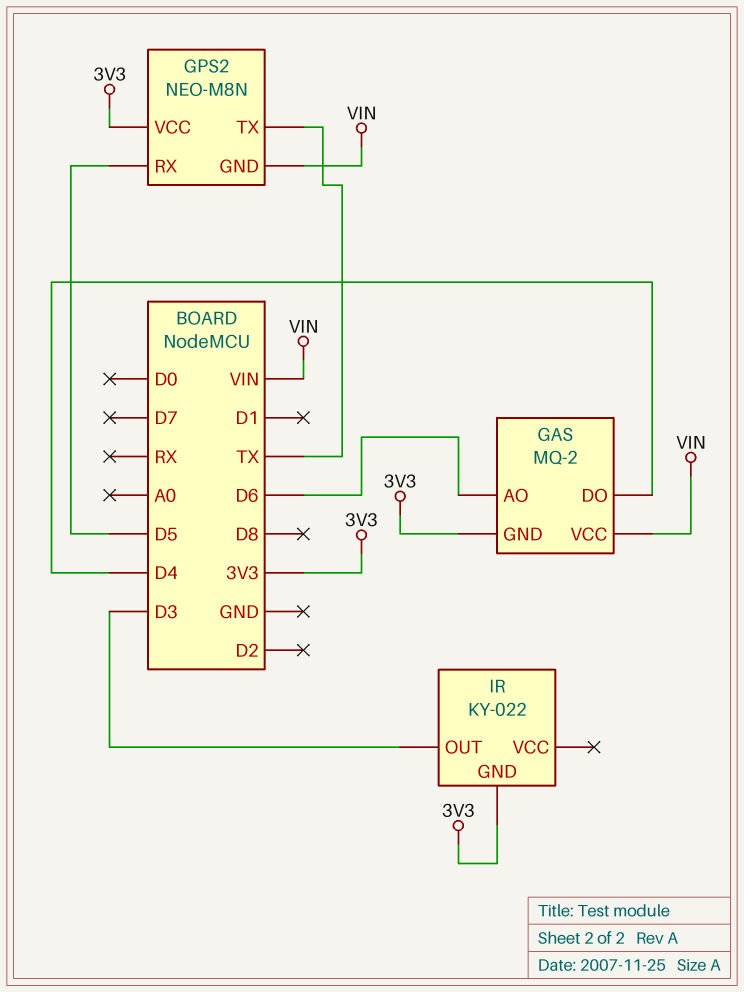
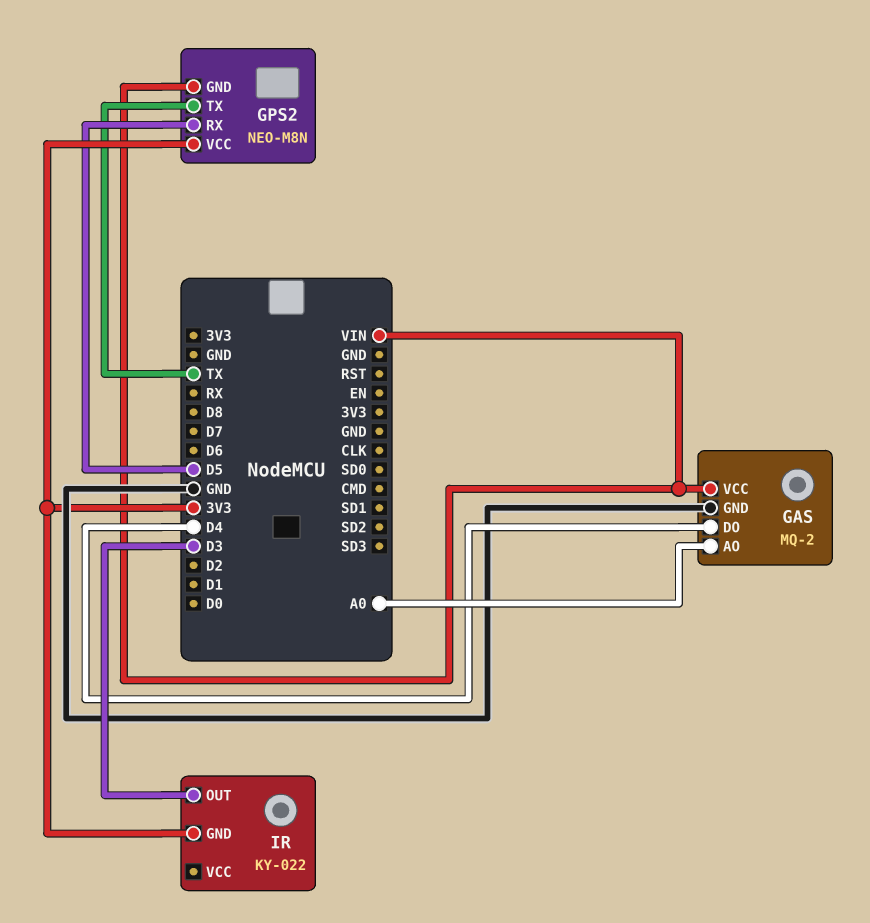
GAS pin AO: D6 -> A0
GAS pin GND: 3V3 -> GND

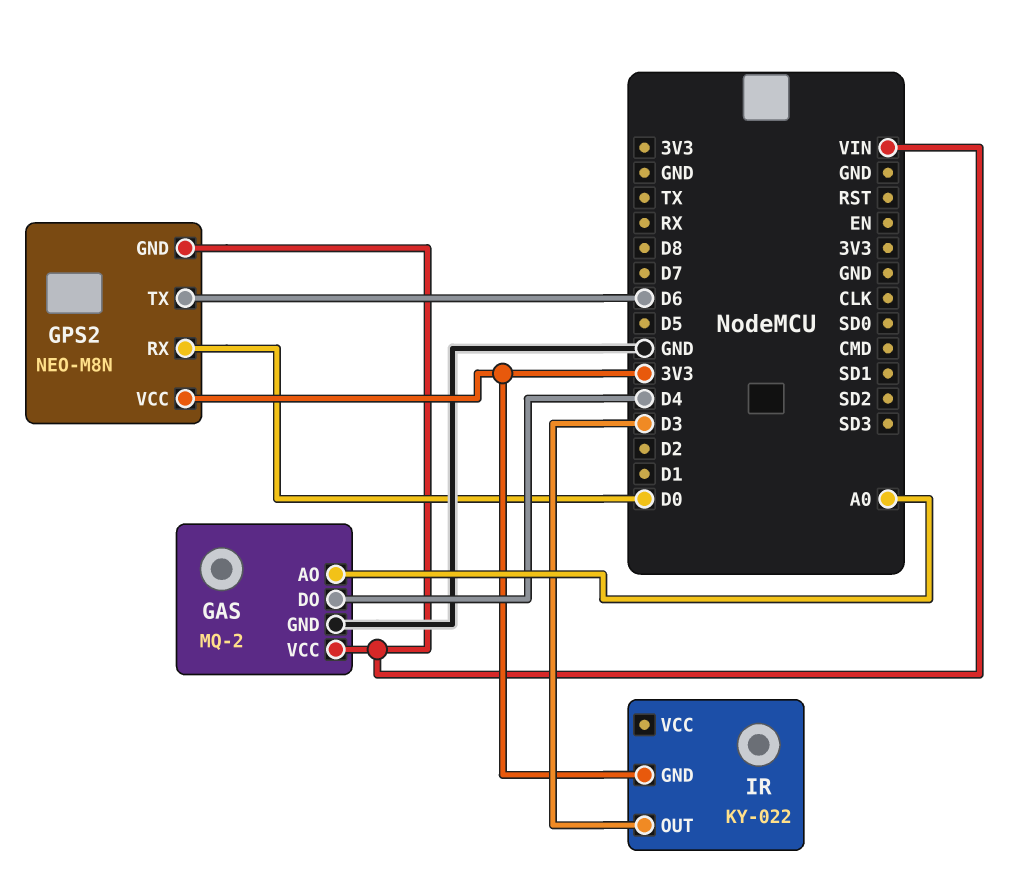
GPS2 pin RX: D5 -> D0
GPS2 pin TX: TX -> D6

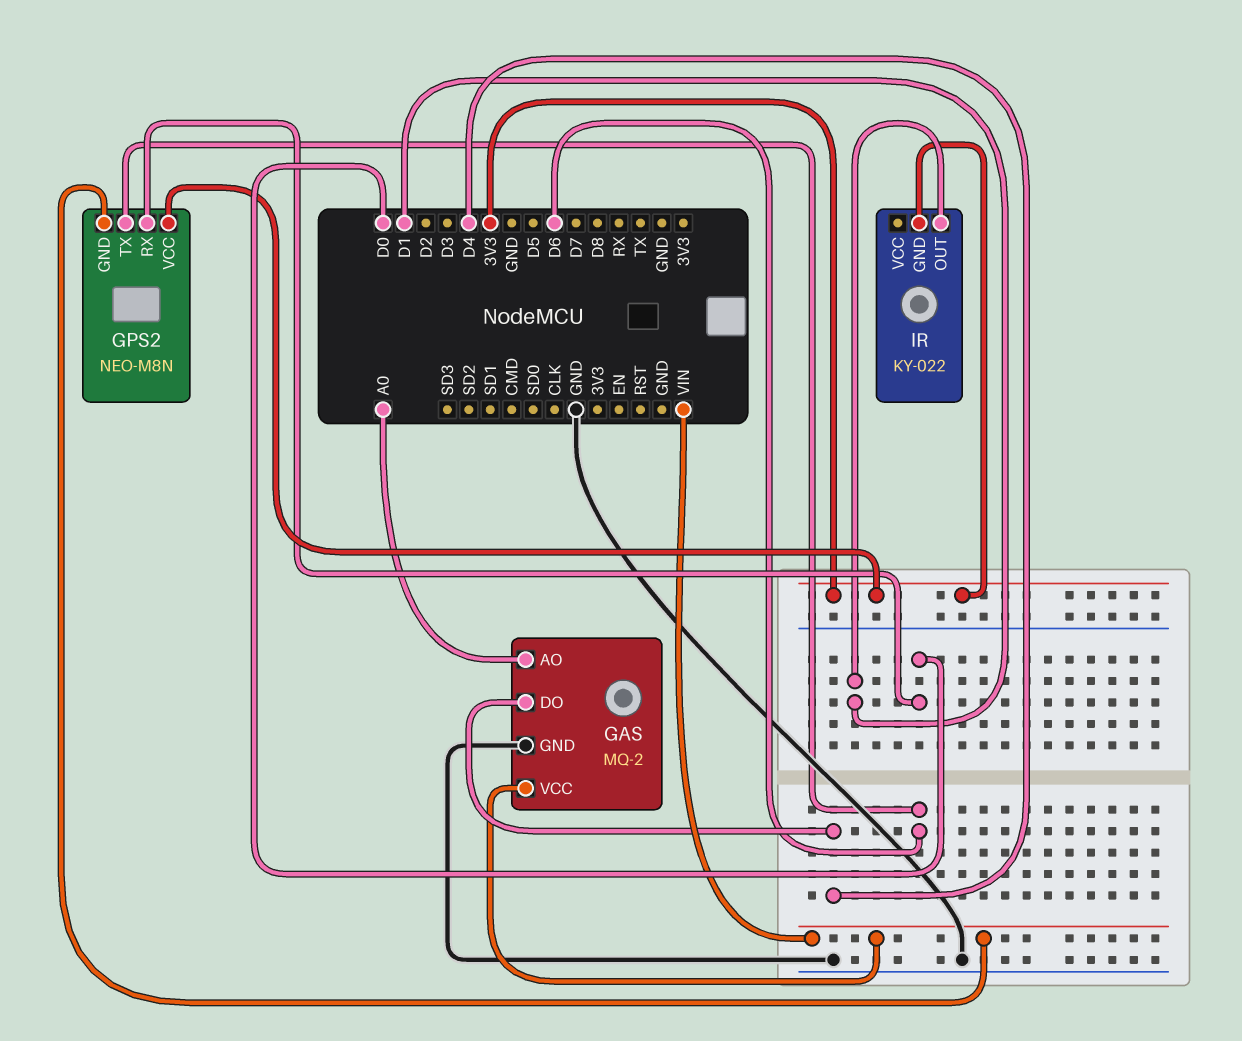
IR pin OUT: D3 -> D1

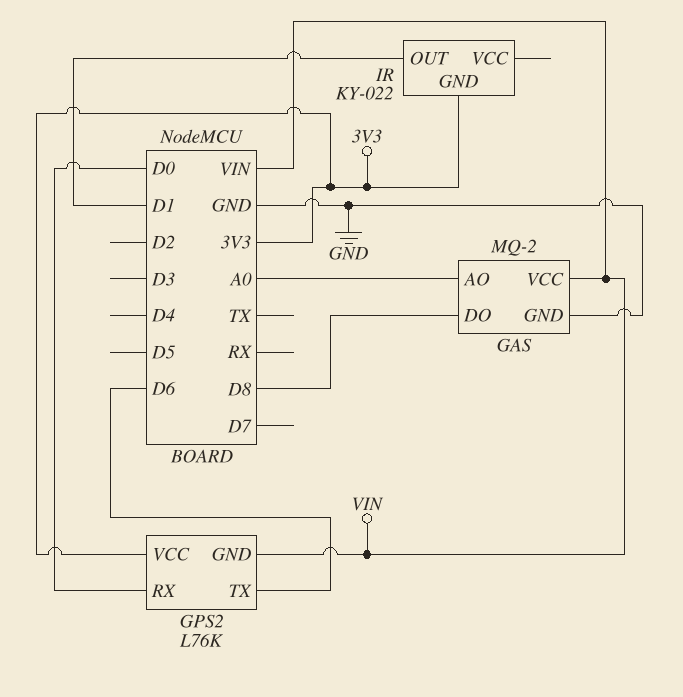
GAS pin DO: D4 -> D8
GPS2: NEO-M8N -> L76K

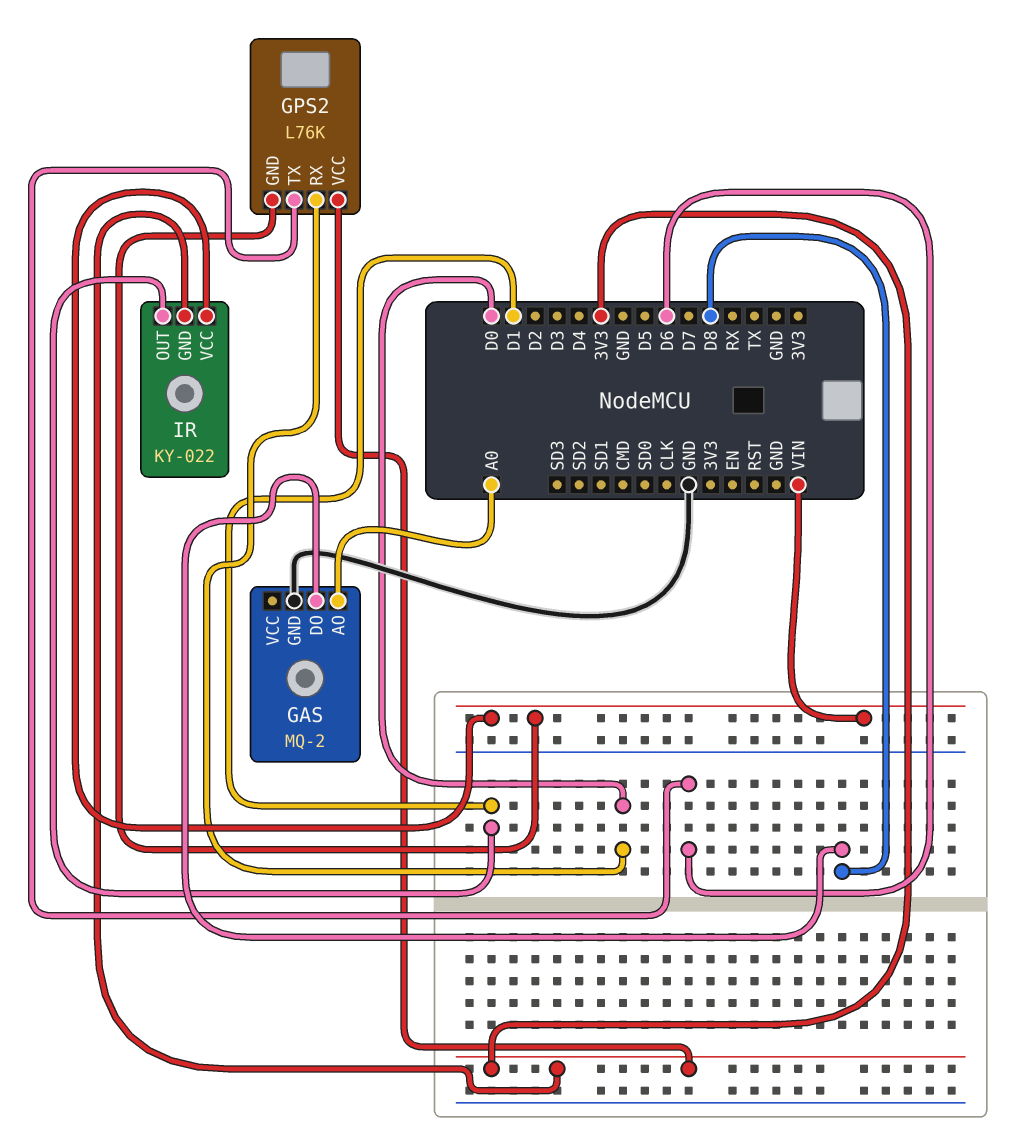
GAS pin VCC: VIN -> none
IR pin VCC: none -> VIN

